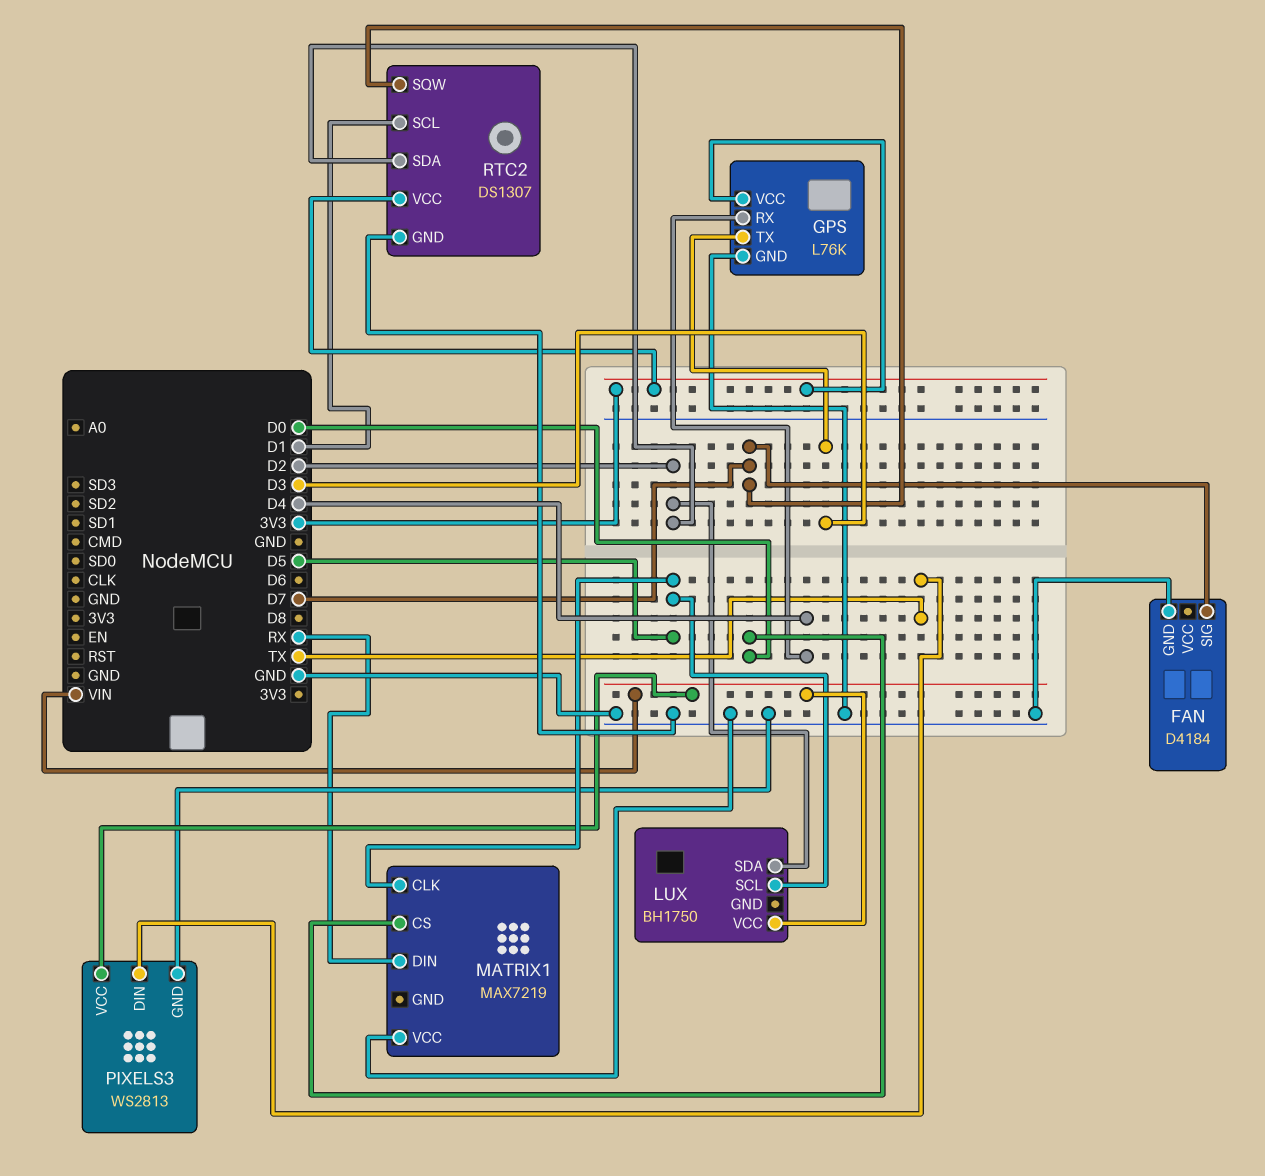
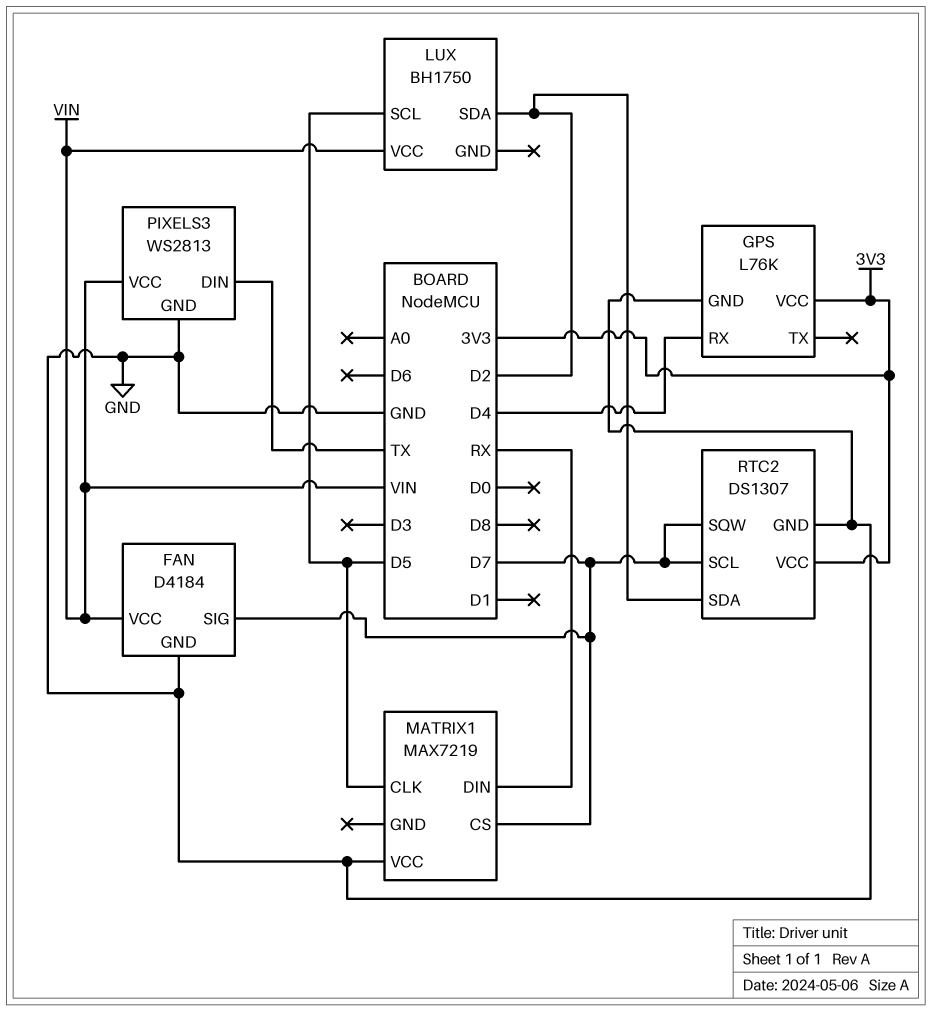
FAN pin VCC: none -> VIN
GPS pin TX: D3 -> none
MATRIX1 pin CS: D0 -> D7
RTC2 pin SCL: D1 -> D7

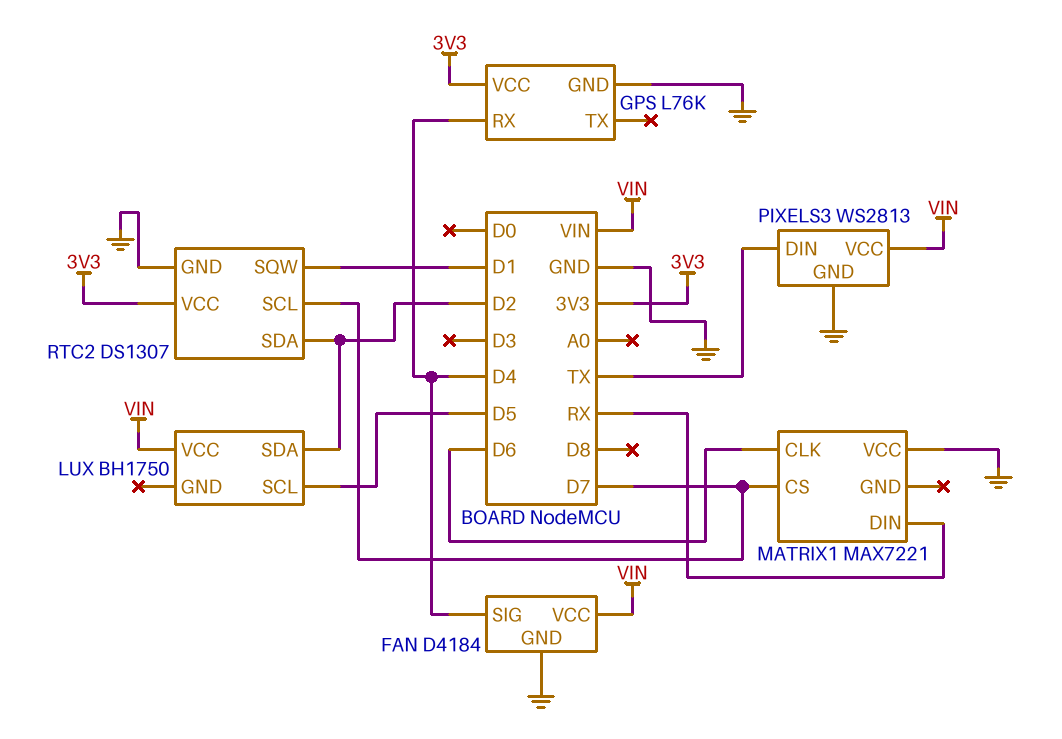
FAN pin SIG: D7 -> D4
MATRIX1: MAX7219 -> MAX7221
MATRIX1 pin CLK: D5 -> D6
RTC2 pin SQW: D7 -> D1

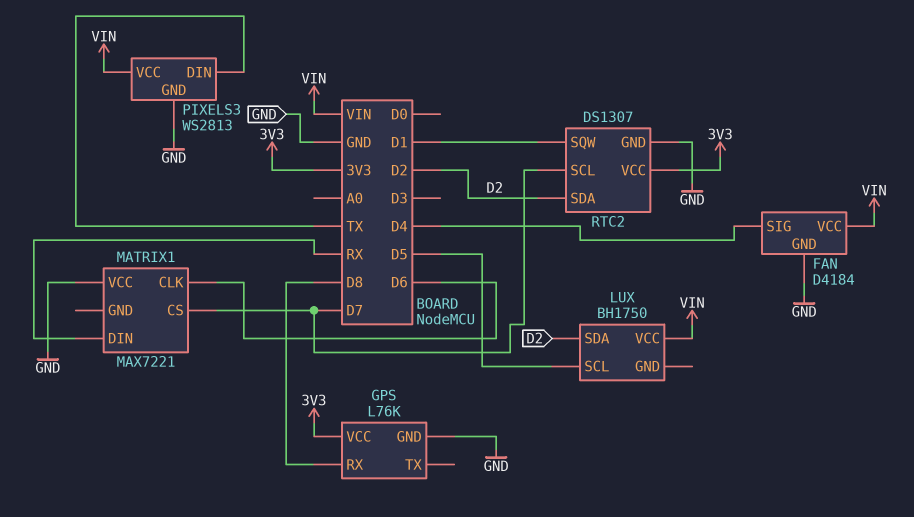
GPS pin RX: D4 -> D8

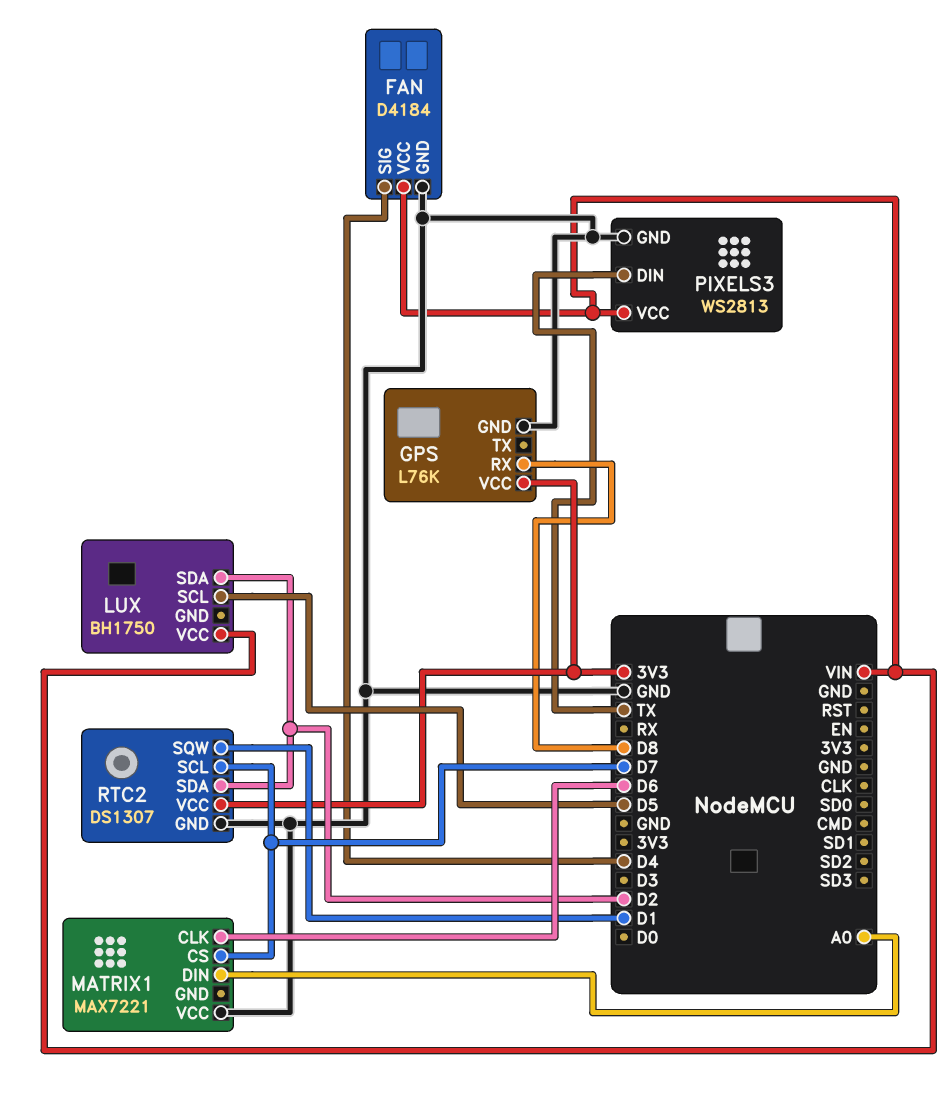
MATRIX1 pin DIN: RX -> A0

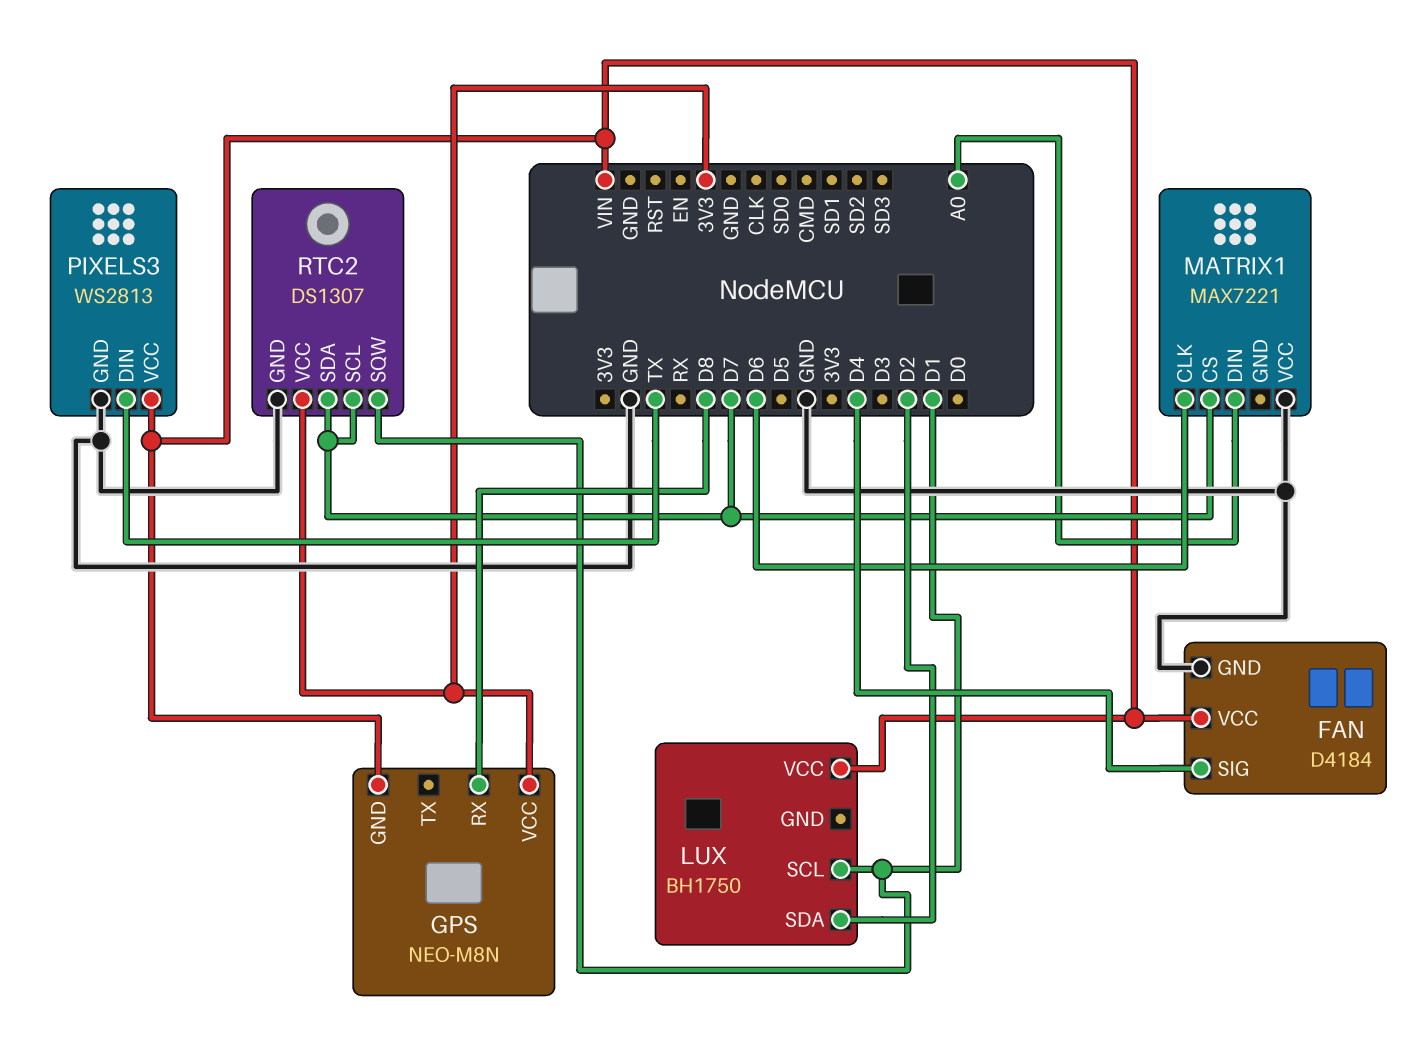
GPS: L76K -> NEO-M8N
GPS pin GND: GND -> VIN
LUX pin SCL: D5 -> D1
RTC2 pin SDA: D2 -> D7

